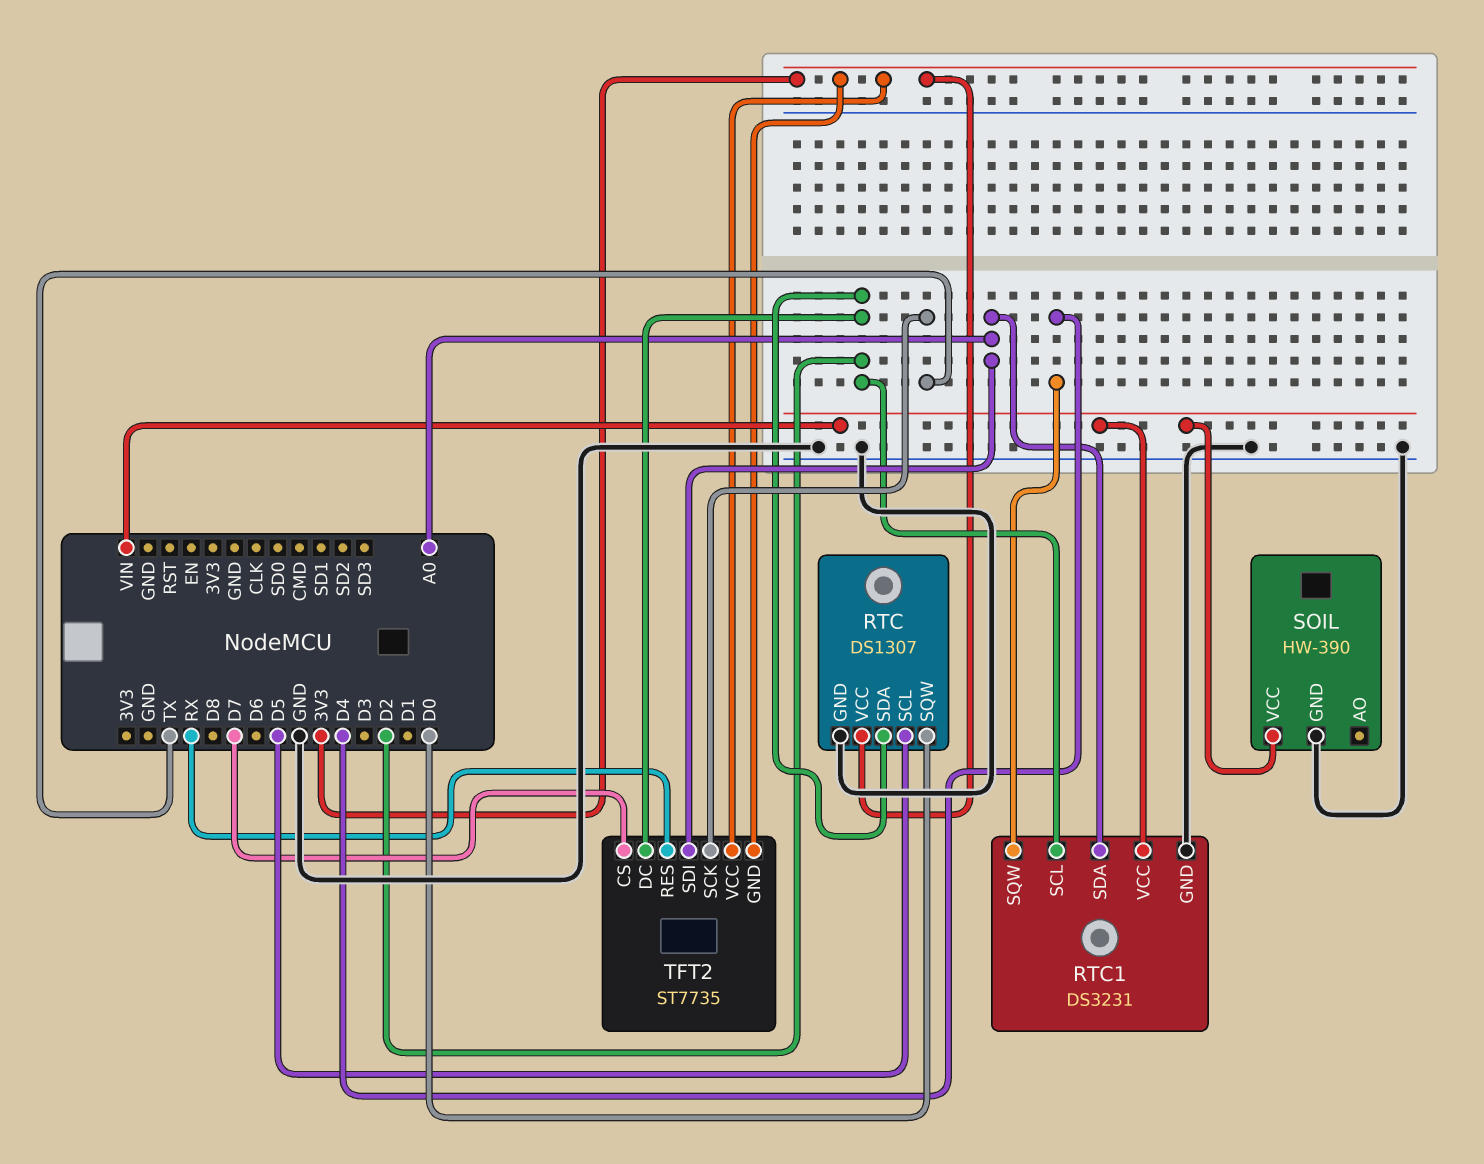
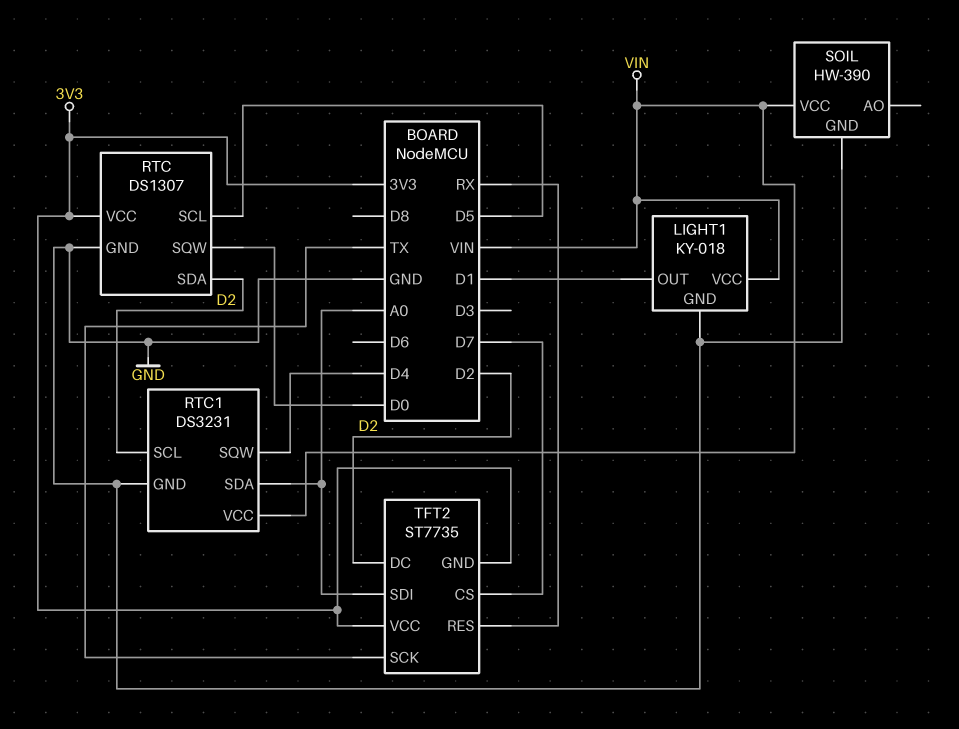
LIGHT1: none -> KY-018
LIGHT1 pin GND: none -> GND
LIGHT1 pin OUT: none -> D1
LIGHT1 pin VCC: none -> VIN

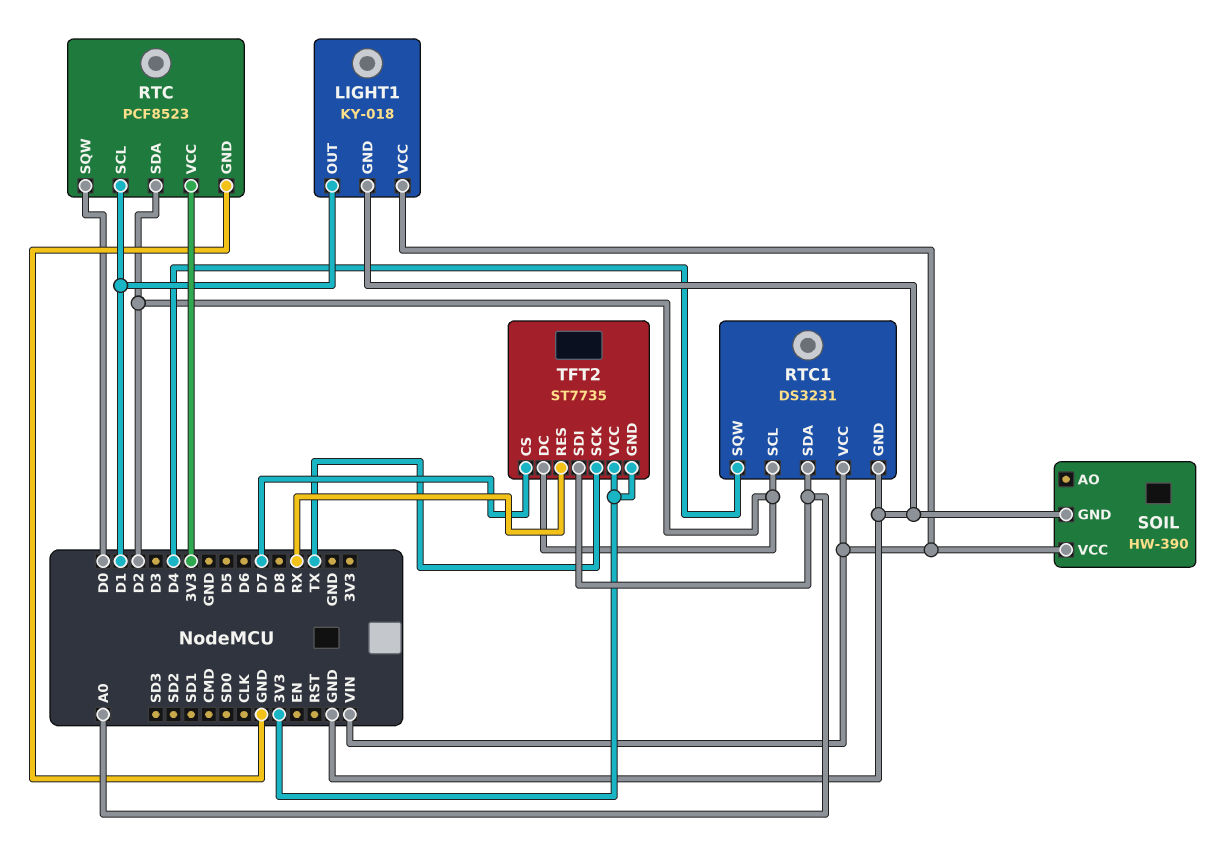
RTC: DS1307 -> PCF8523
RTC pin SCL: D5 -> D1

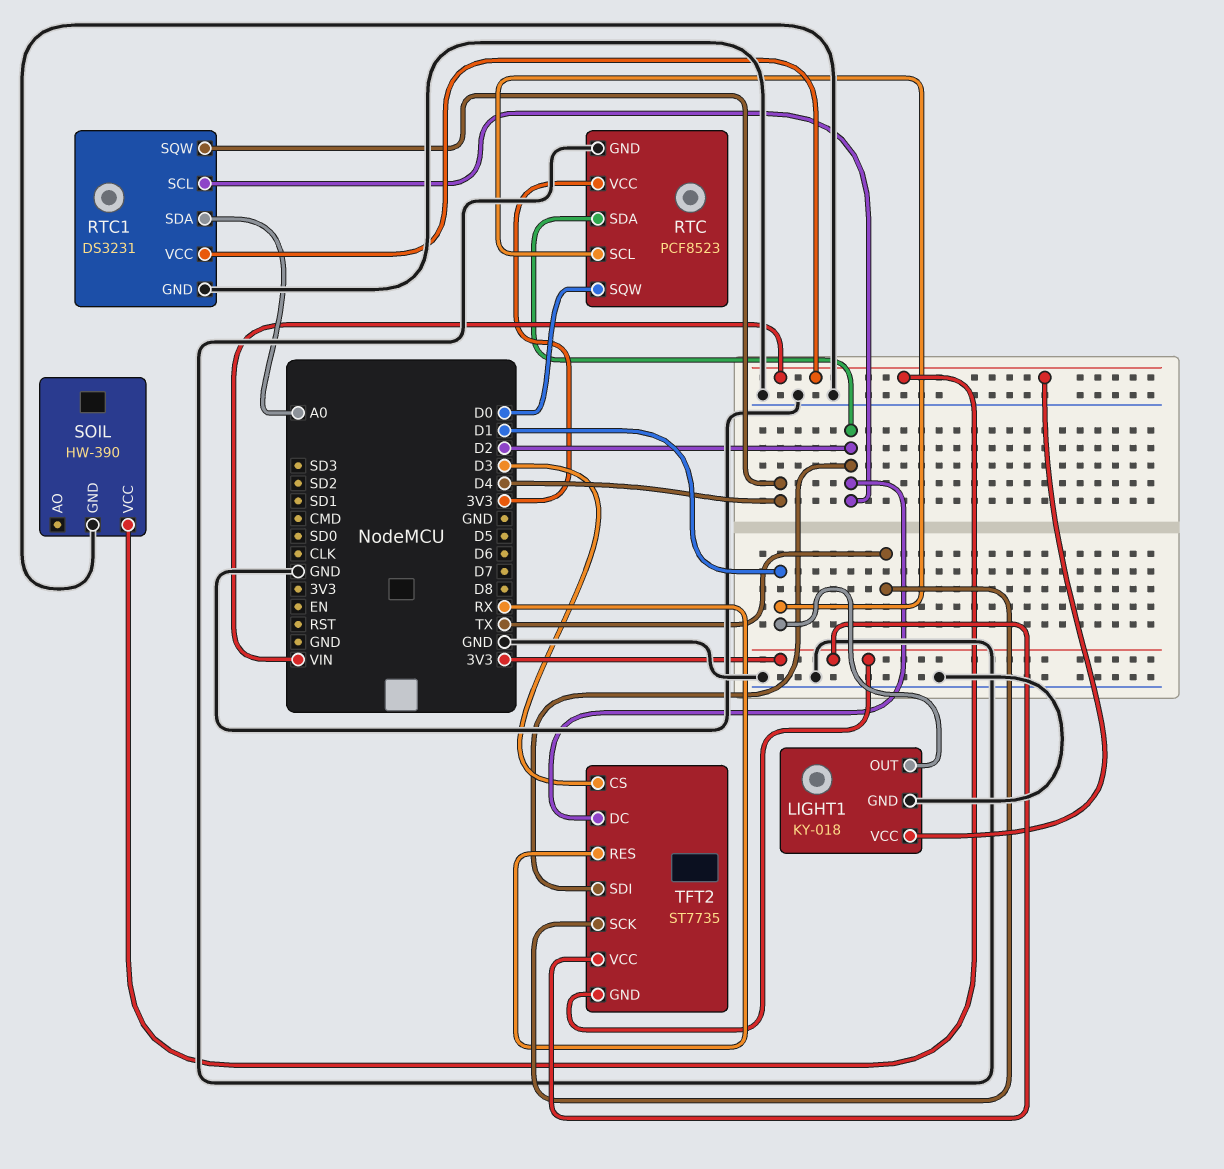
TFT2 pin CS: D7 -> D3
TFT2 pin SDI: A0 -> D2

